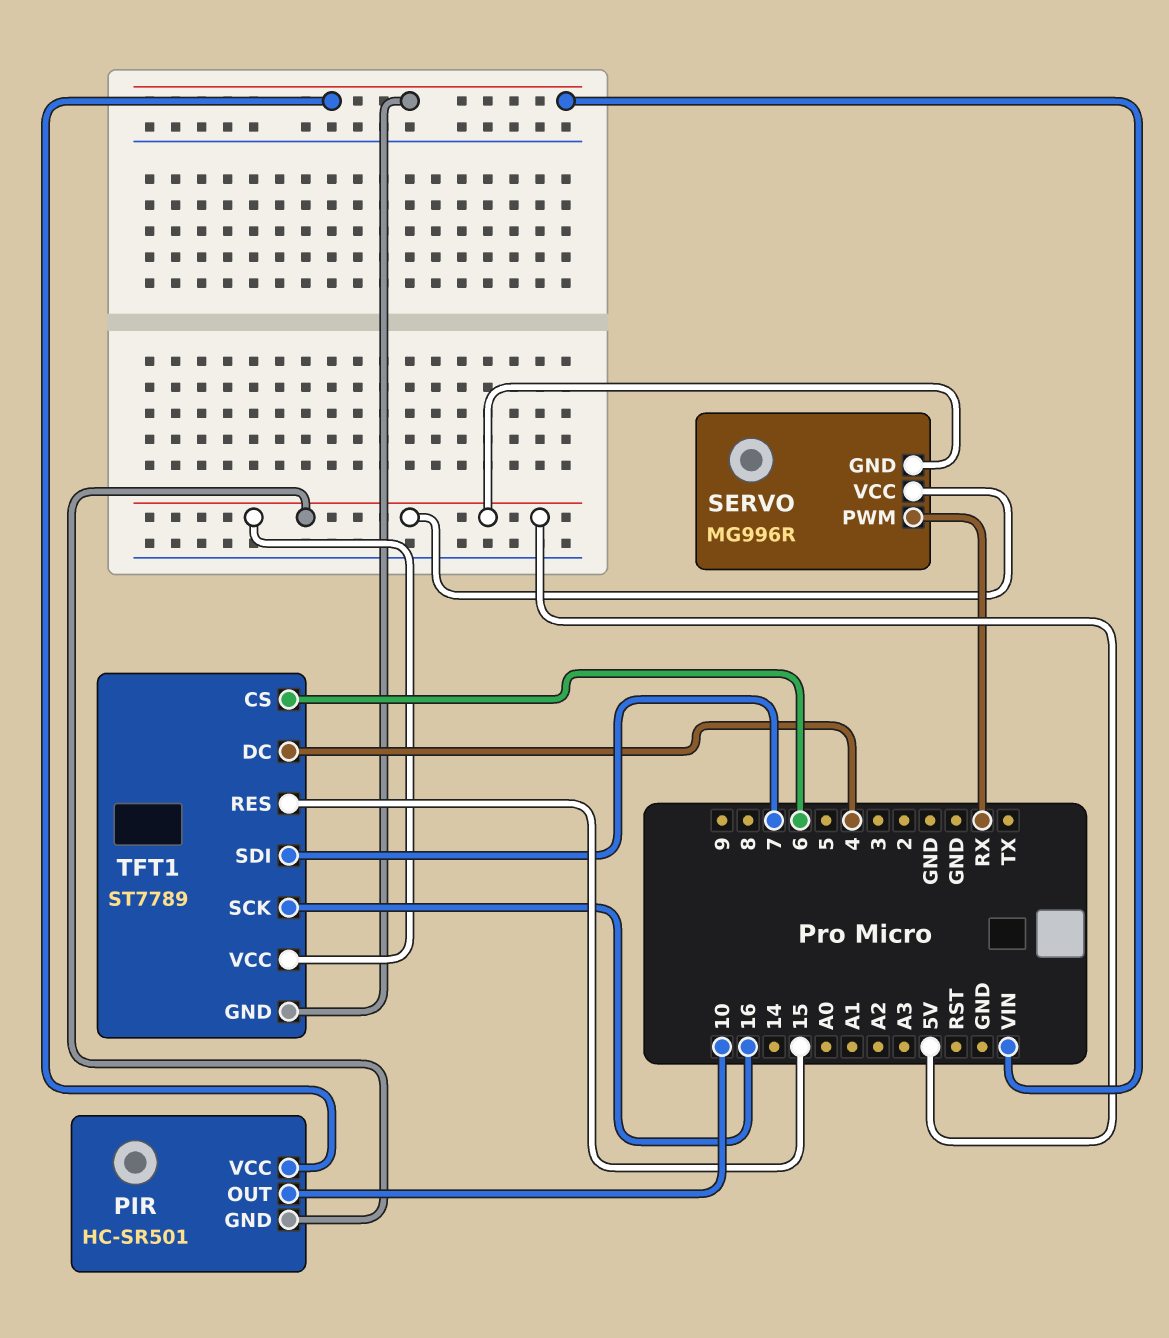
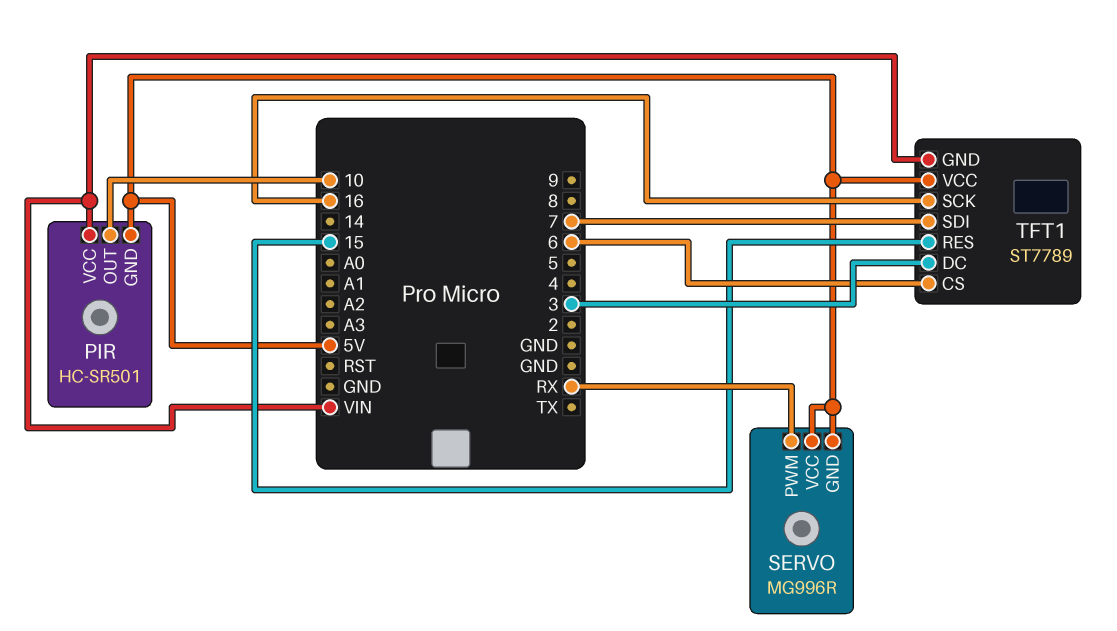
TFT1 pin DC: 4 -> 3

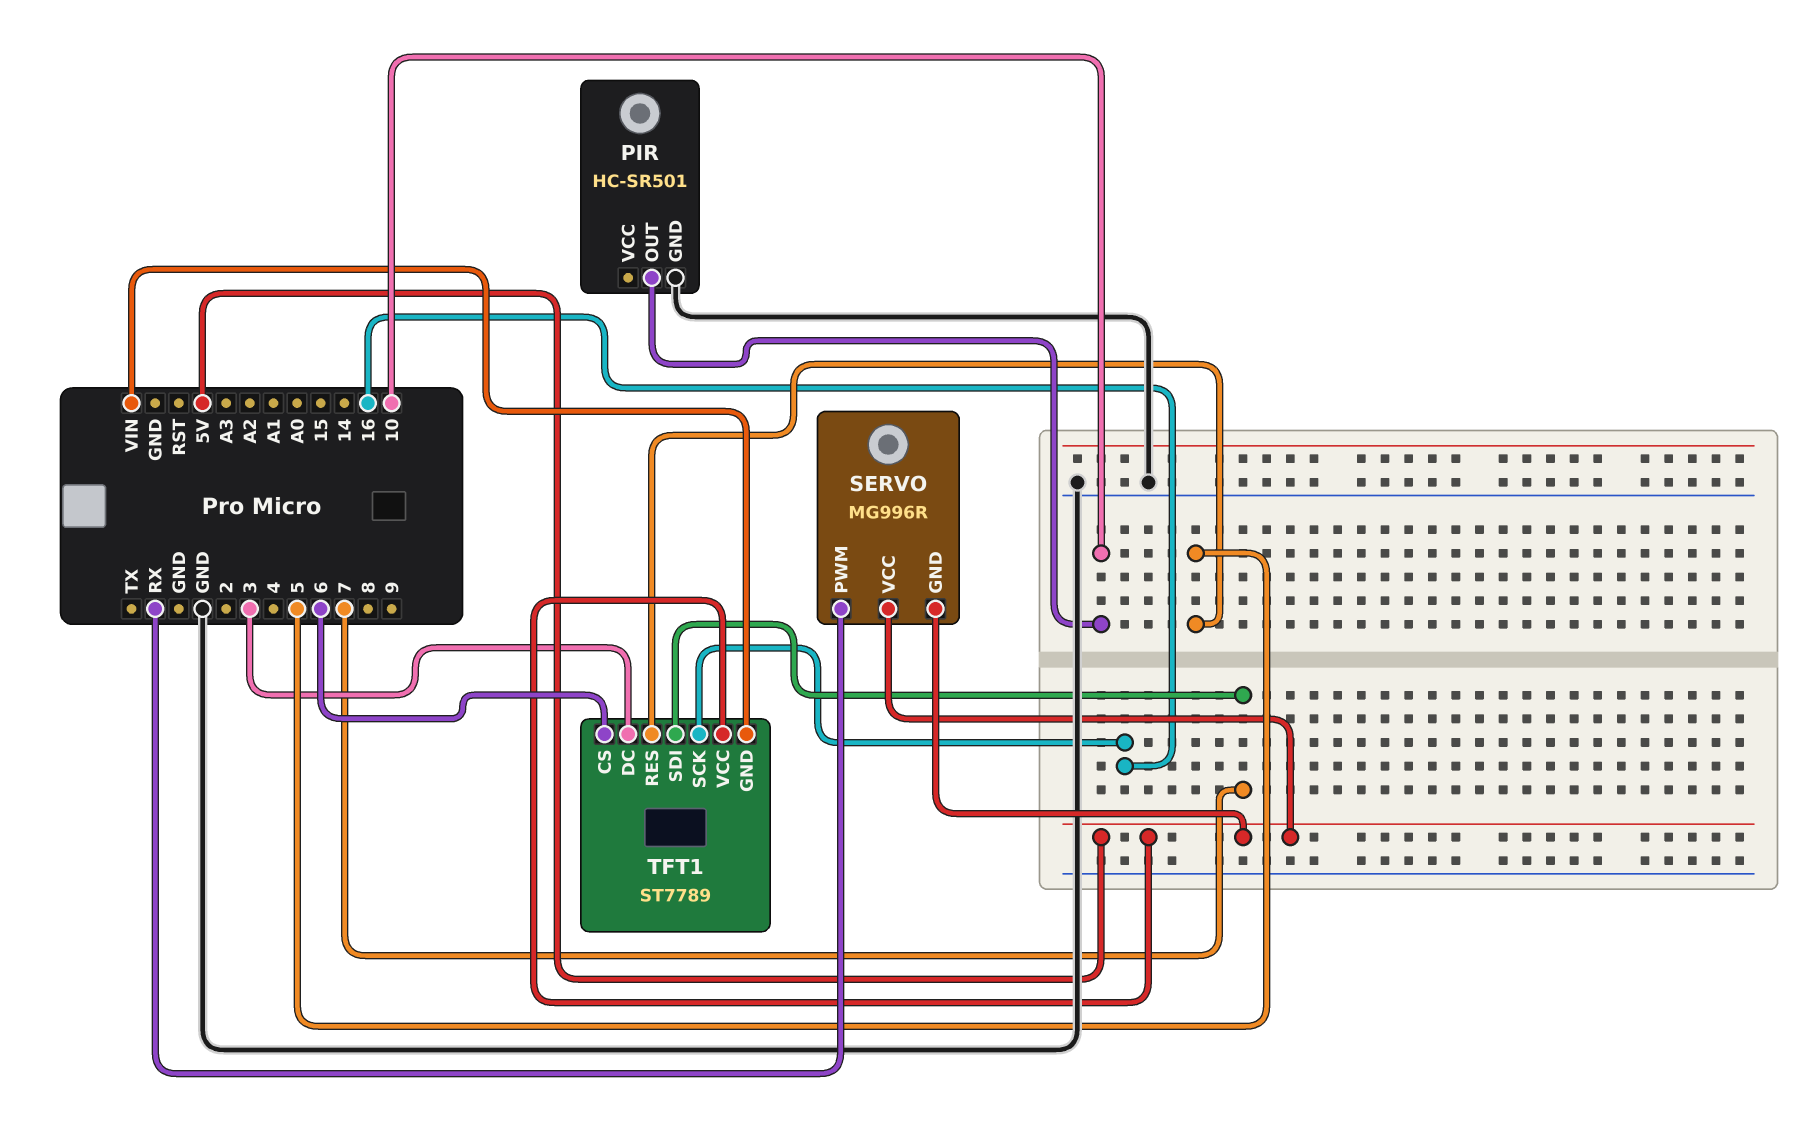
PIR pin GND: 5V -> GND
PIR pin VCC: VIN -> none
TFT1 pin RES: 15 -> 5

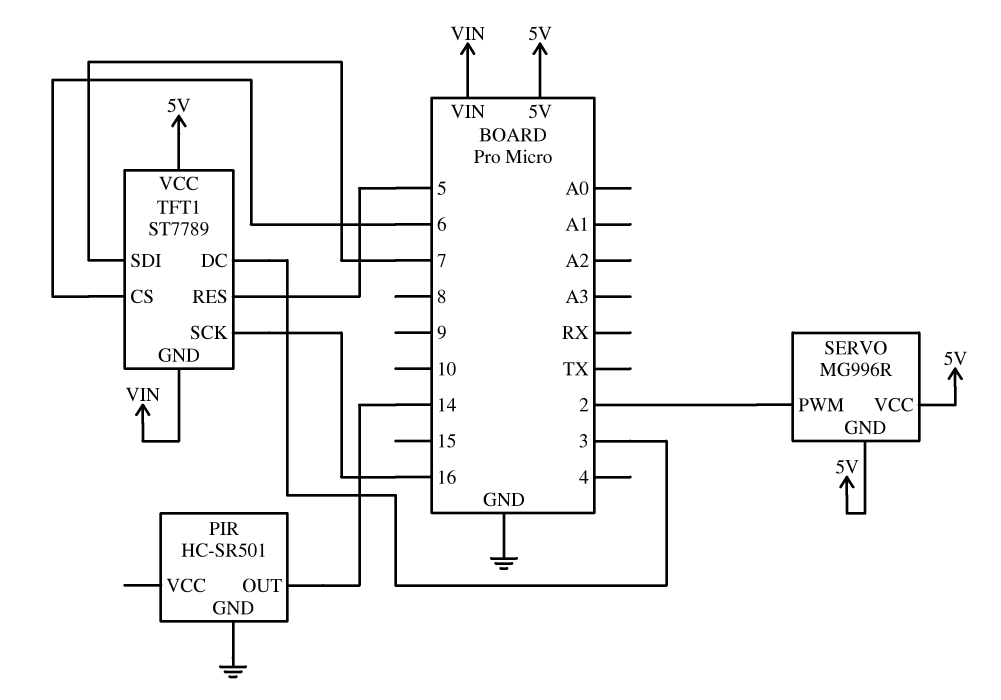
PIR pin OUT: 10 -> 14
SERVO pin PWM: RX -> 2

